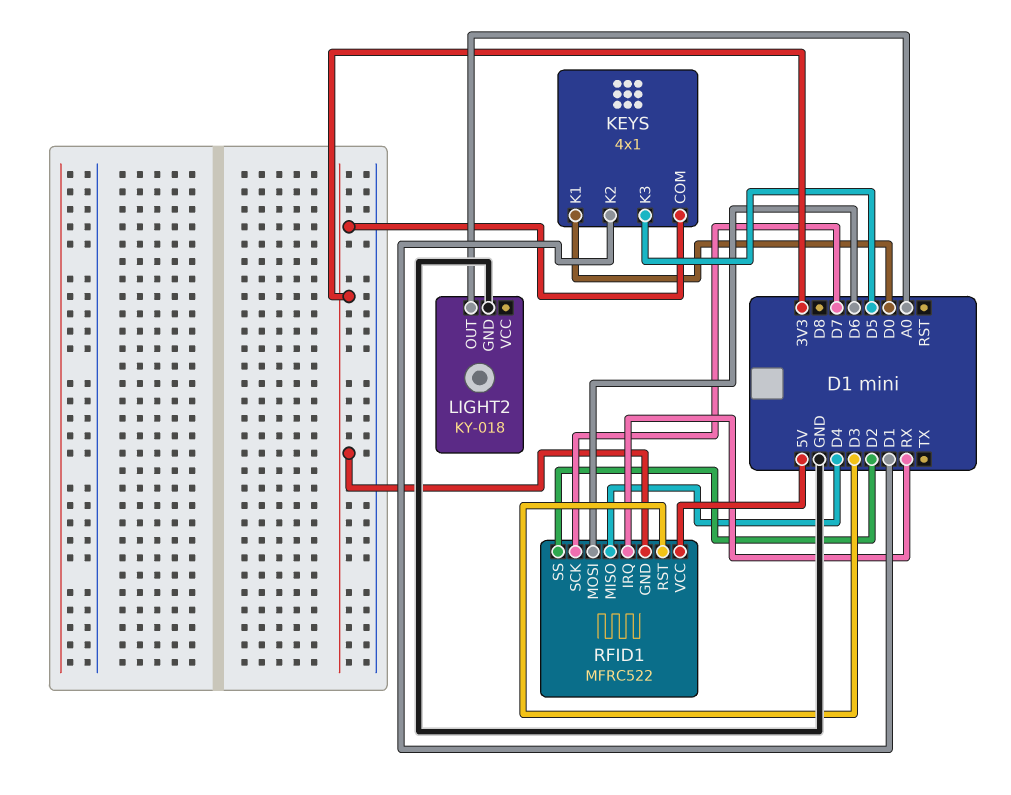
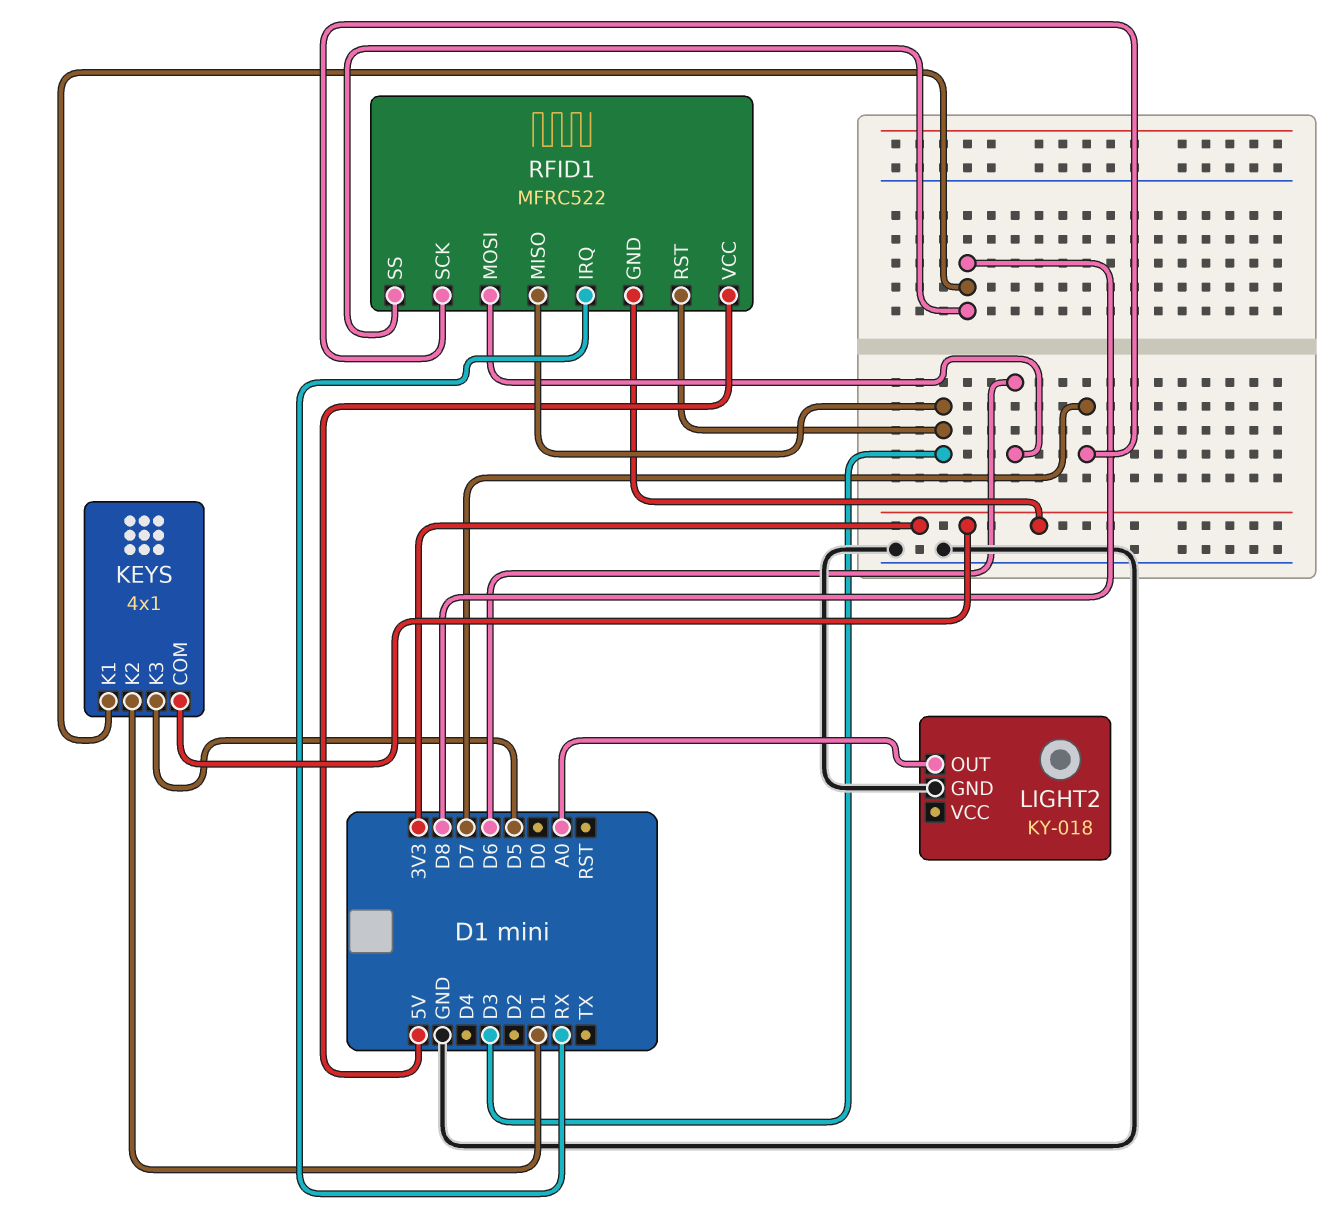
KEYS pin K1: D0 -> D8
RFID1 pin MISO: D4 -> D3
RFID1 pin SS: D2 -> D8

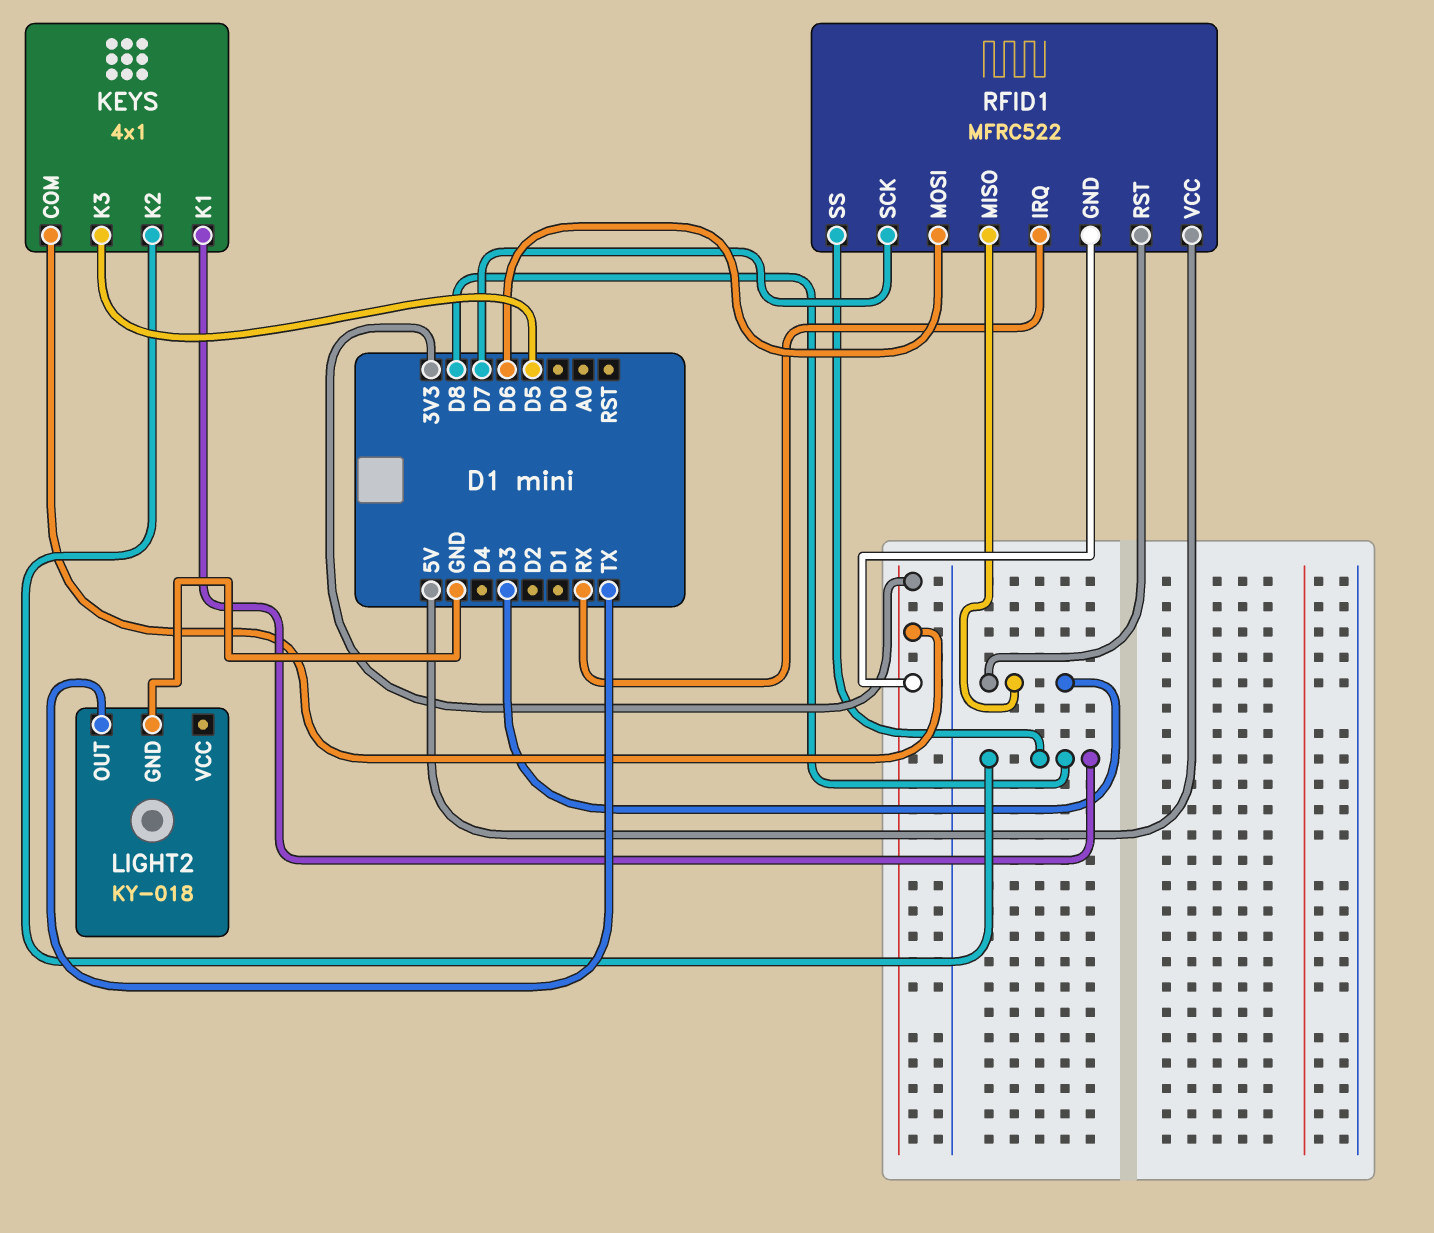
KEYS pin K2: D1 -> D8
LIGHT2 pin OUT: A0 -> TX

